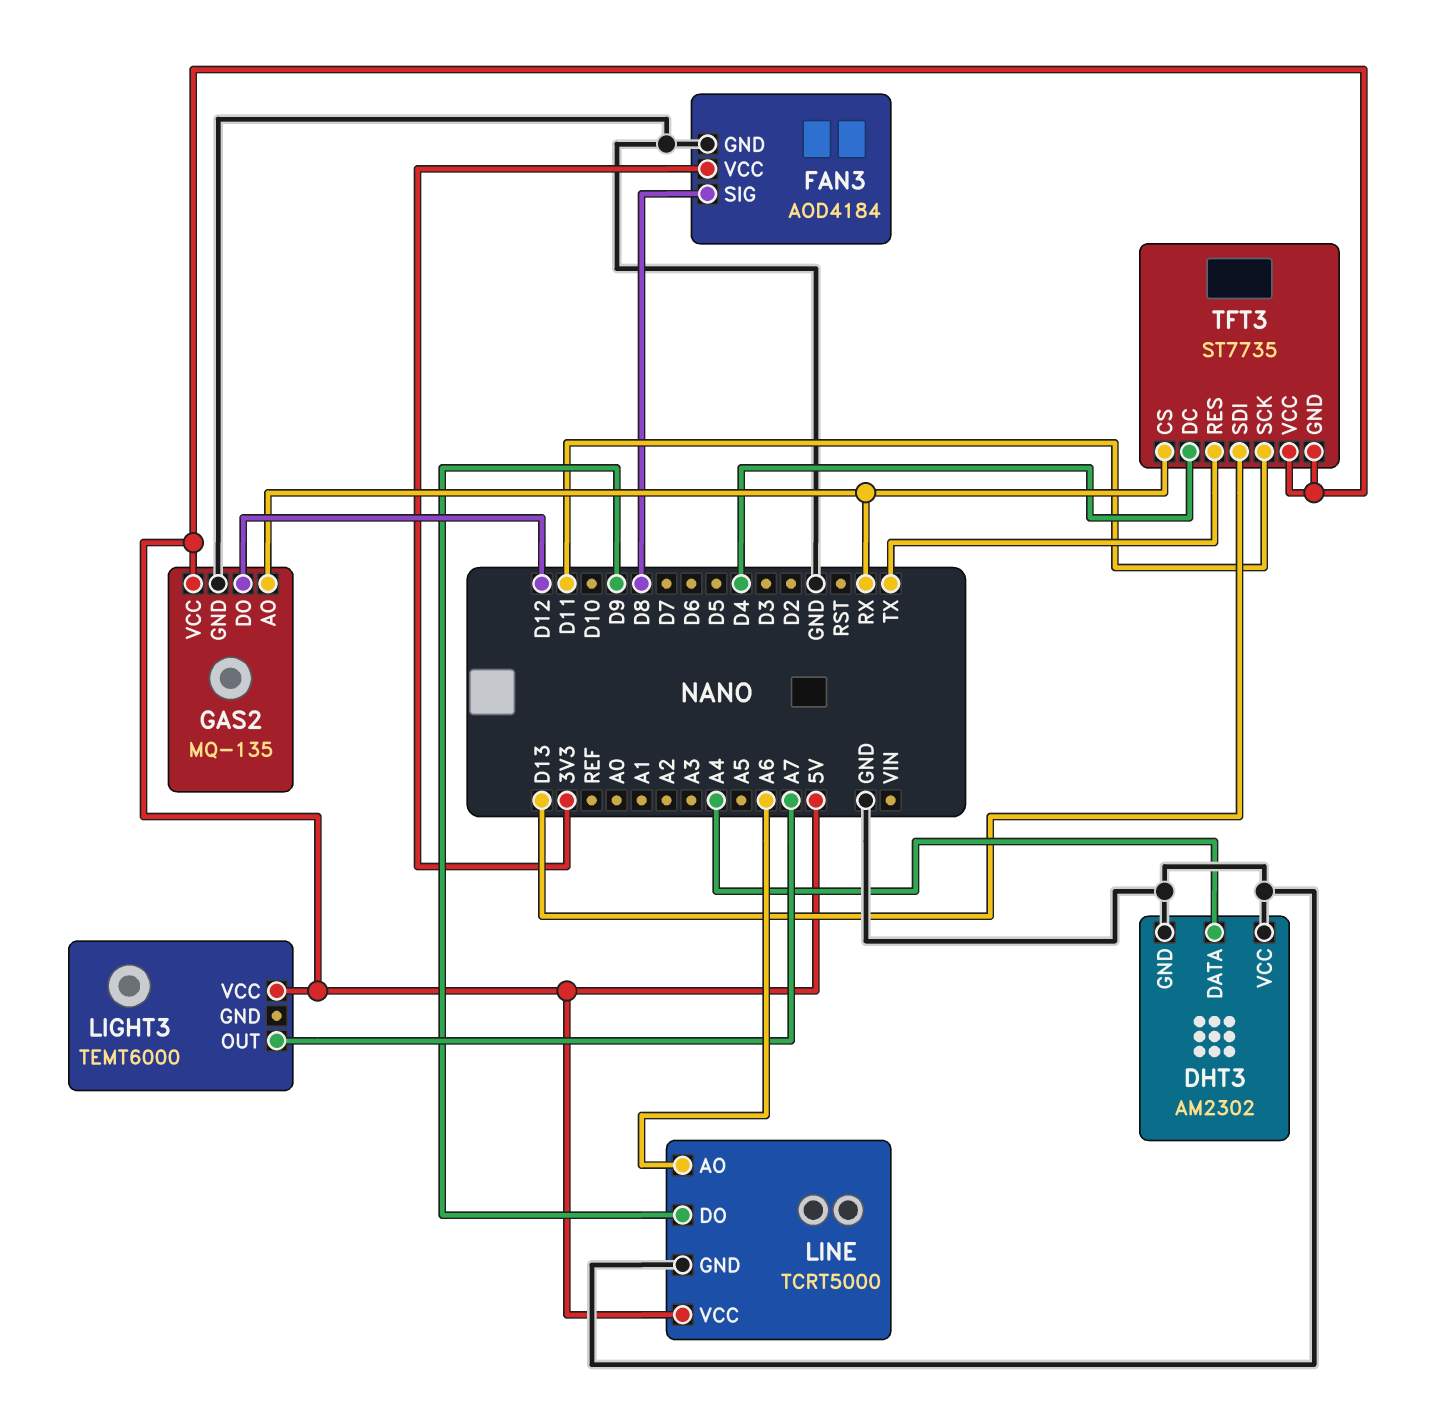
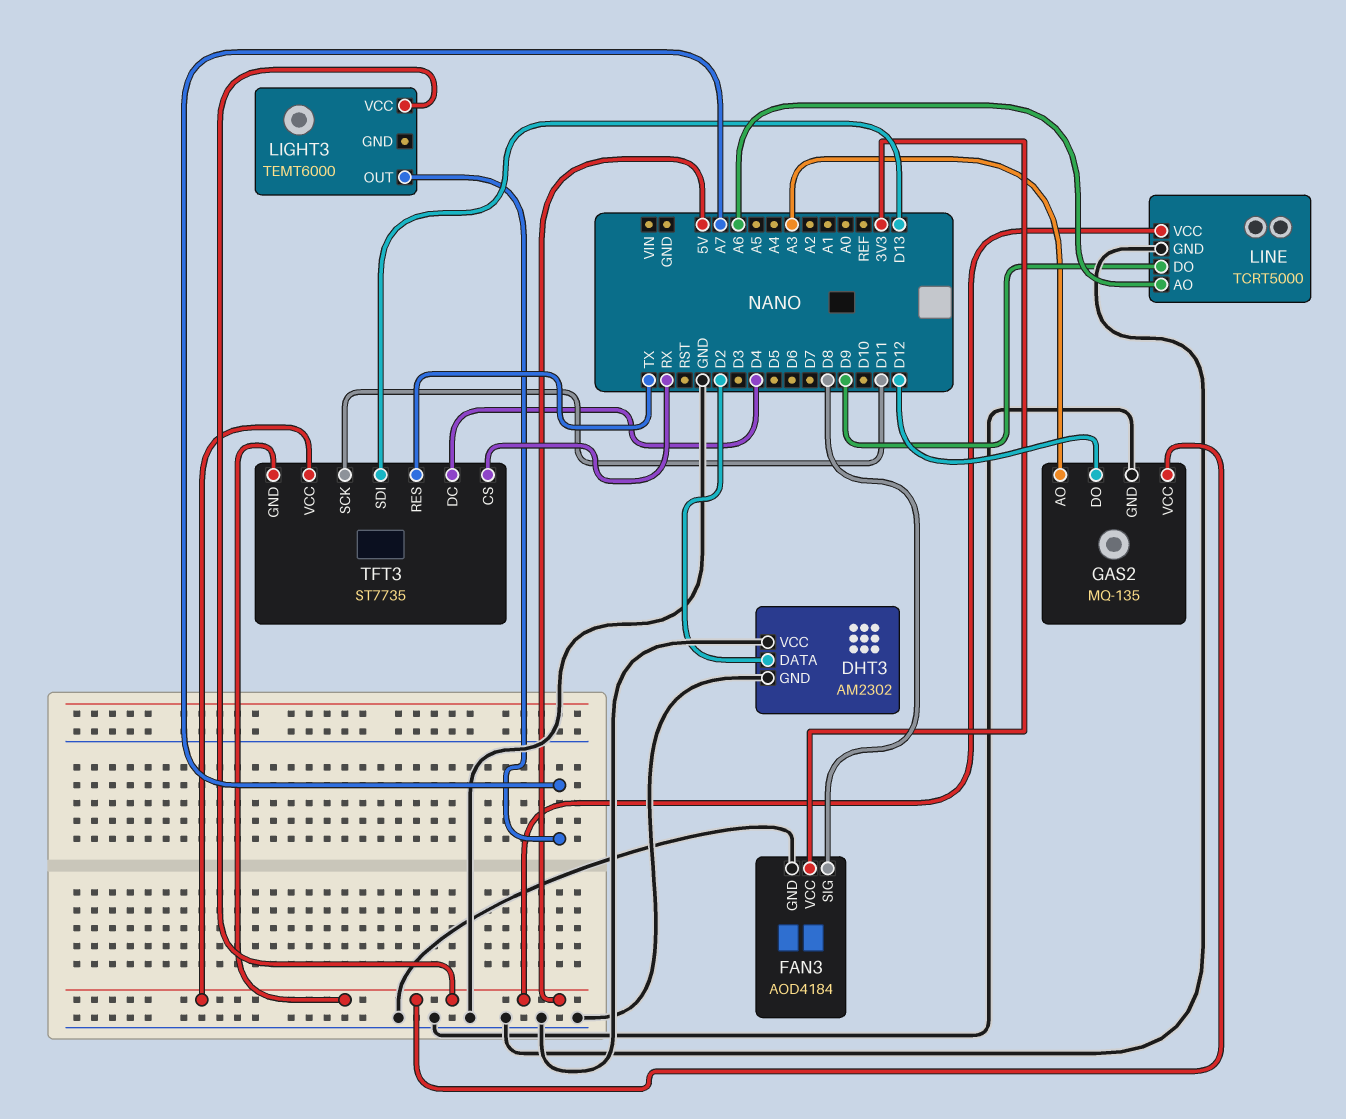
DHT3 pin DATA: A4 -> D2
GAS2 pin AO: RX -> A3

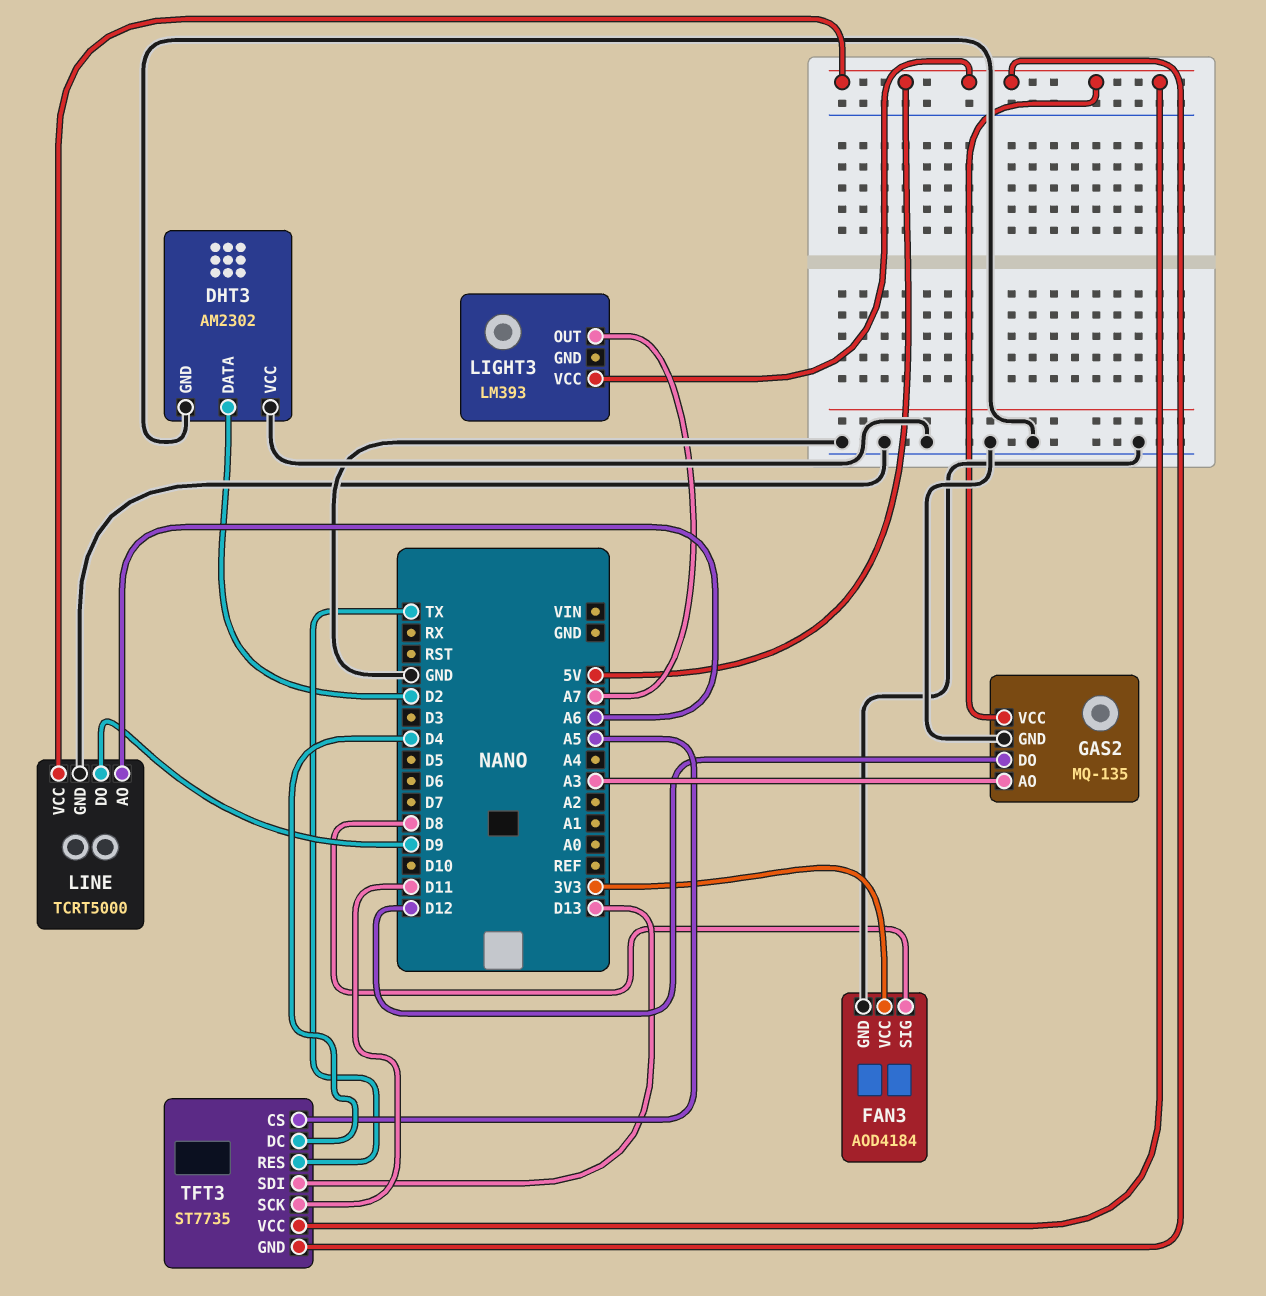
LIGHT3: TEMT6000 -> LM393
TFT3 pin CS: RX -> A5

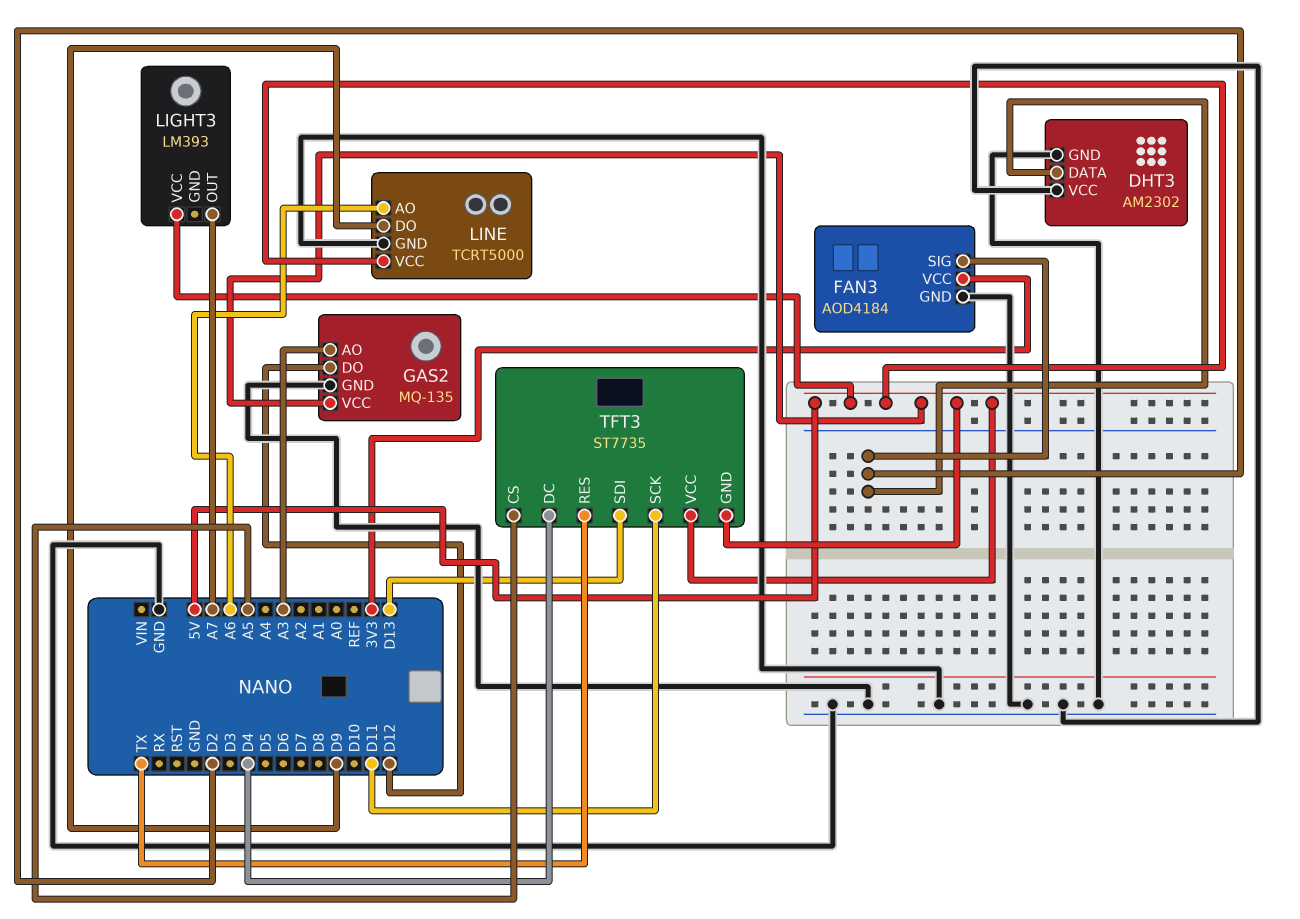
FAN3 pin SIG: D8 -> D2

